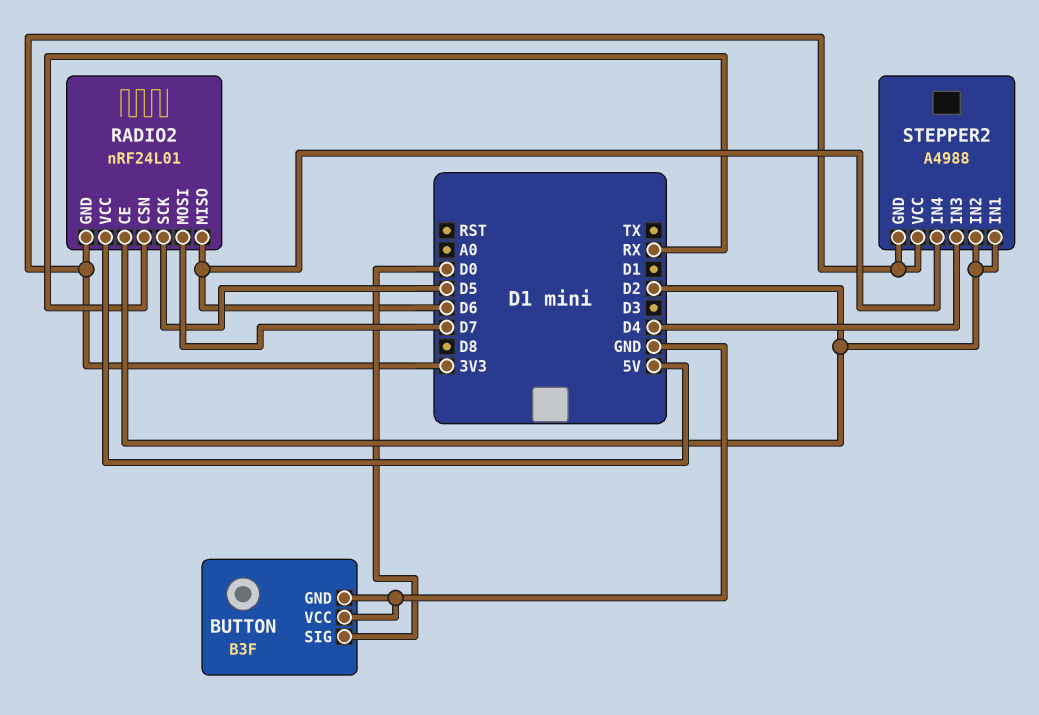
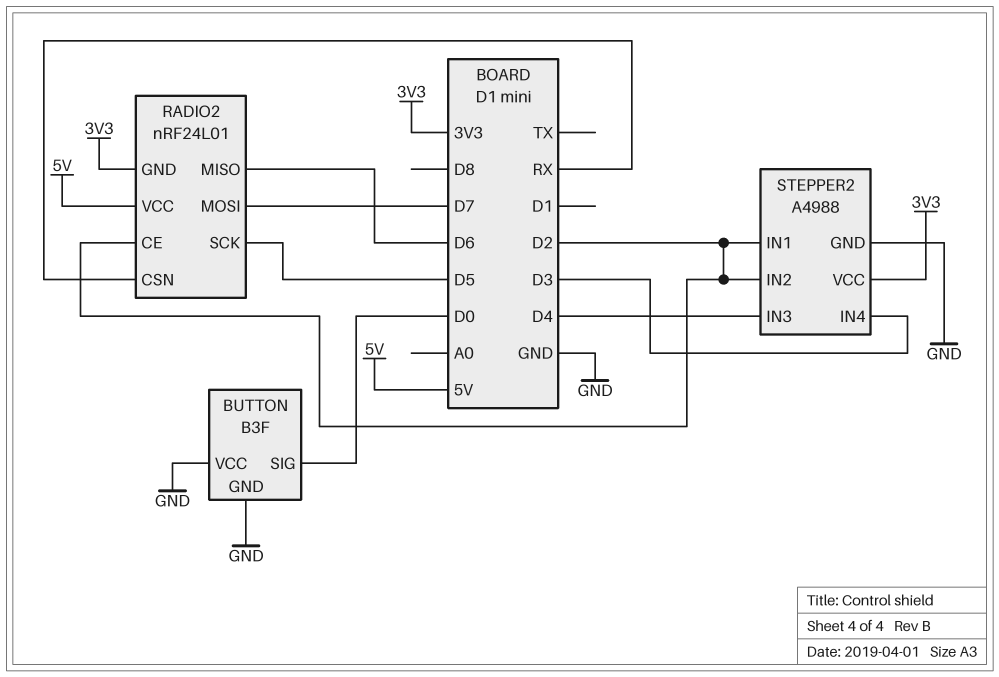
STEPPER2 pin GND: 3V3 -> GND
STEPPER2 pin IN4: D6 -> D3

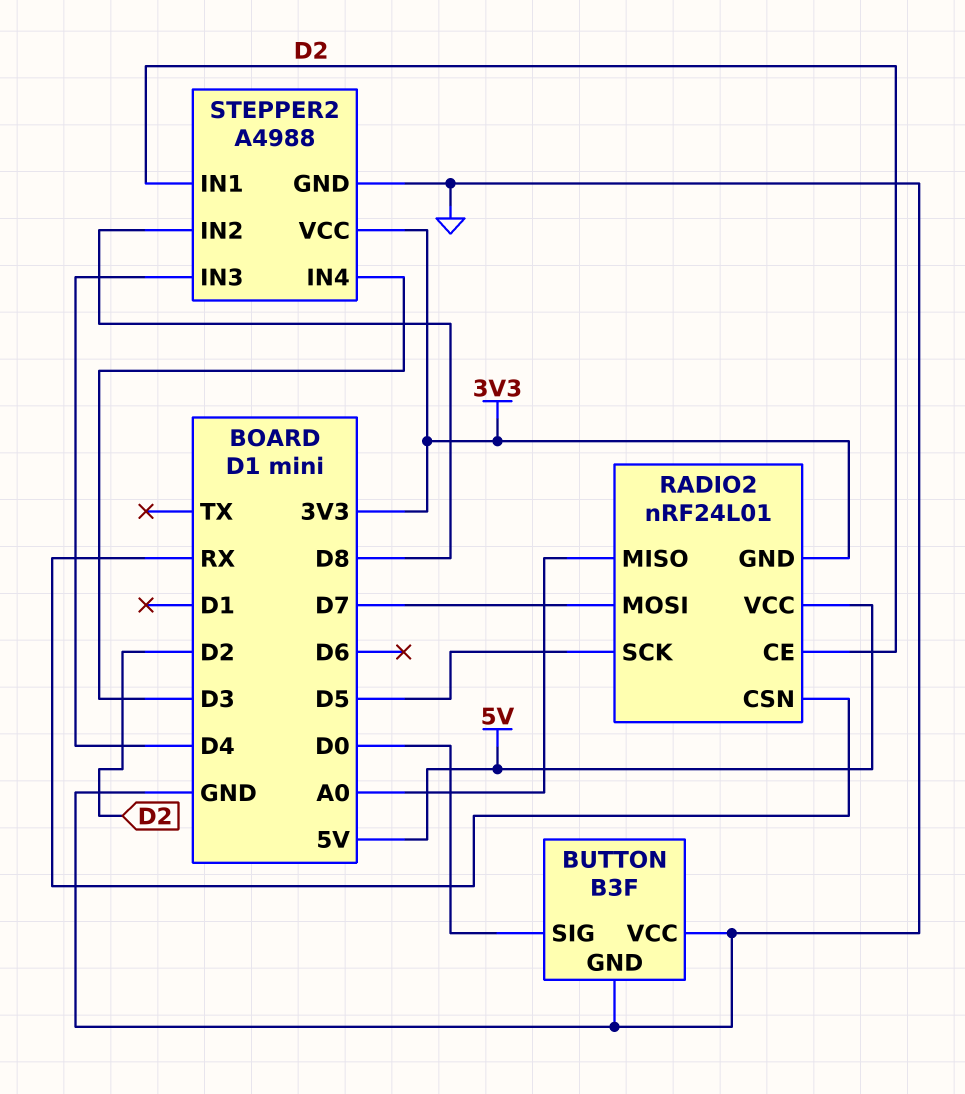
RADIO2 pin MISO: D6 -> A0
STEPPER2 pin IN2: D2 -> D8

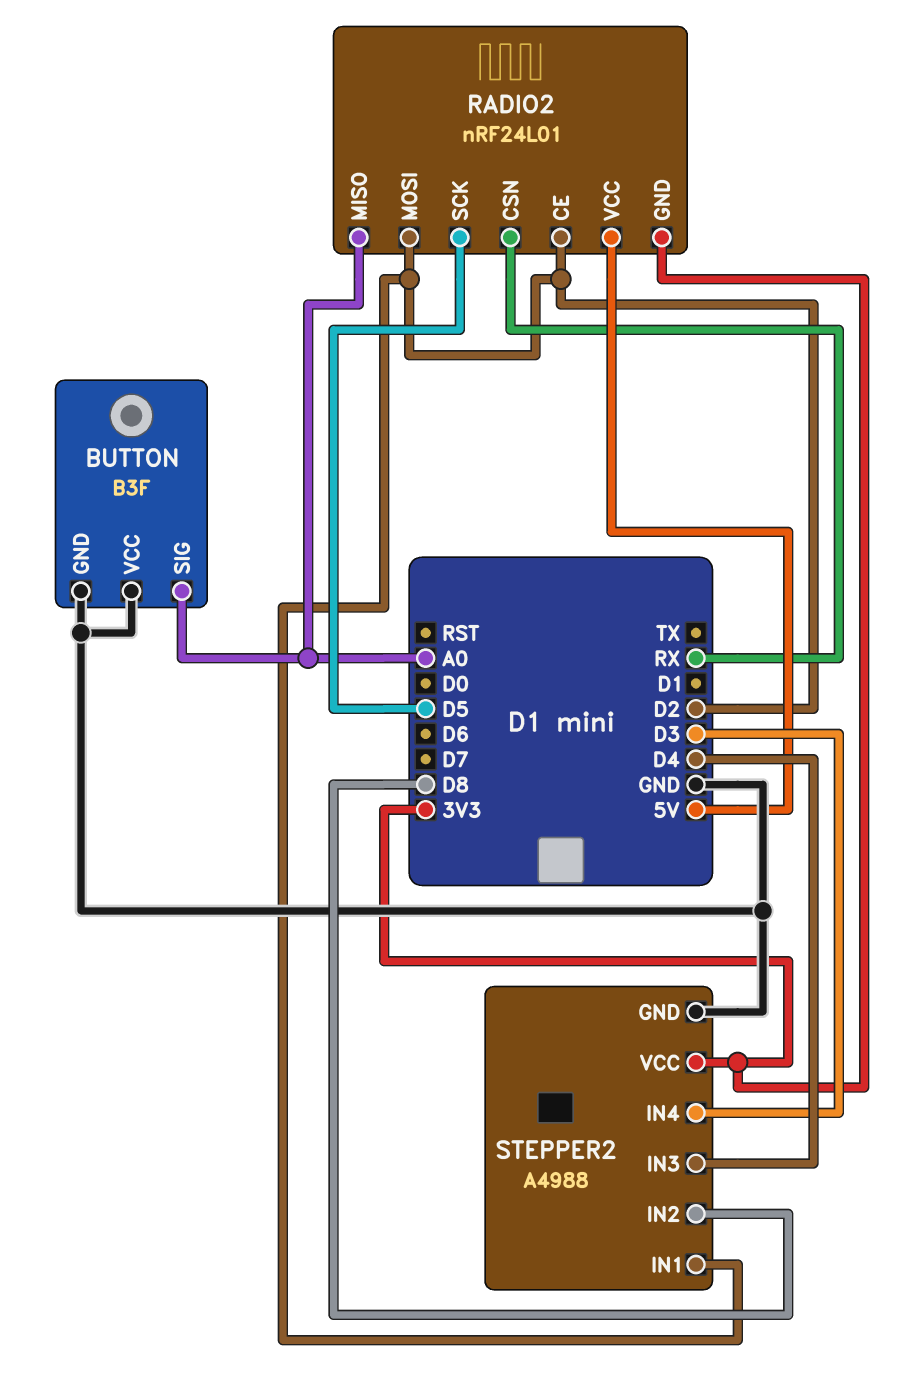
BUTTON pin SIG: D0 -> A0
RADIO2 pin MOSI: D7 -> D2

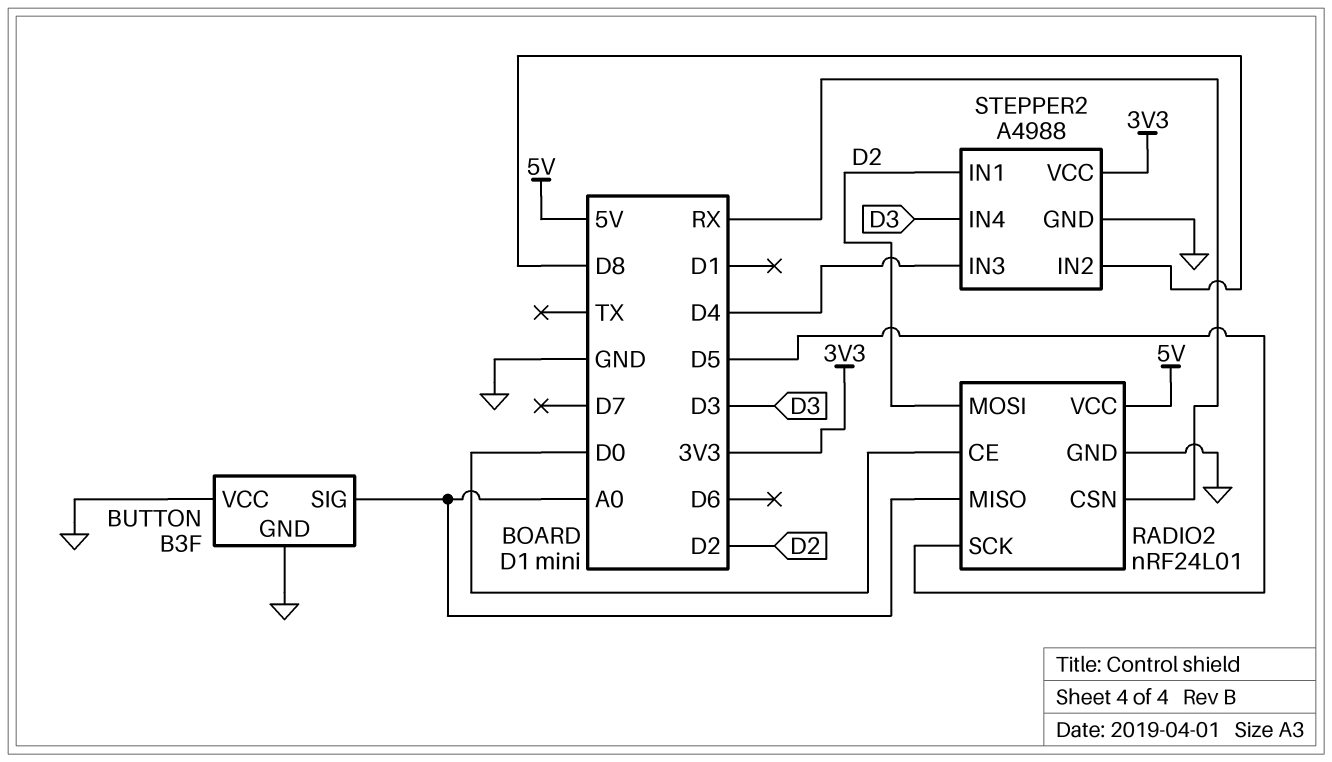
RADIO2 pin CE: D2 -> D0
RADIO2 pin GND: 3V3 -> GND

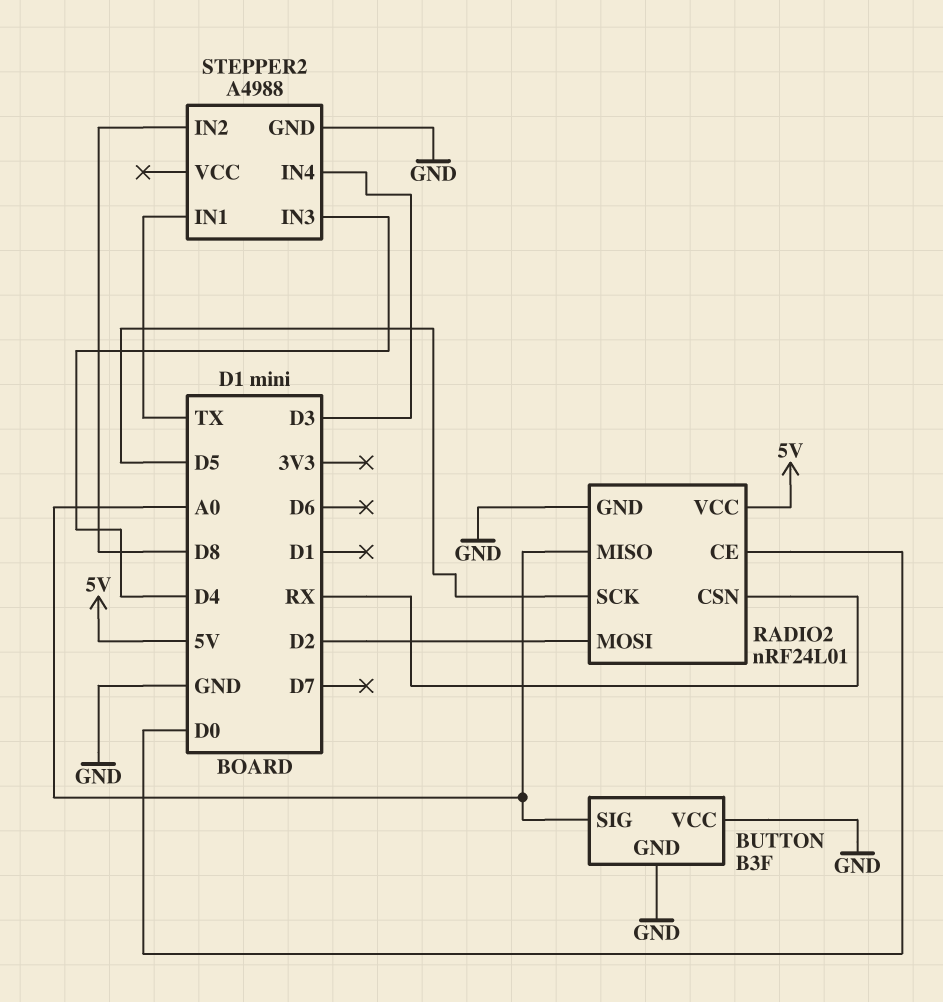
STEPPER2 pin IN1: D2 -> TX
STEPPER2 pin VCC: 3V3 -> none

